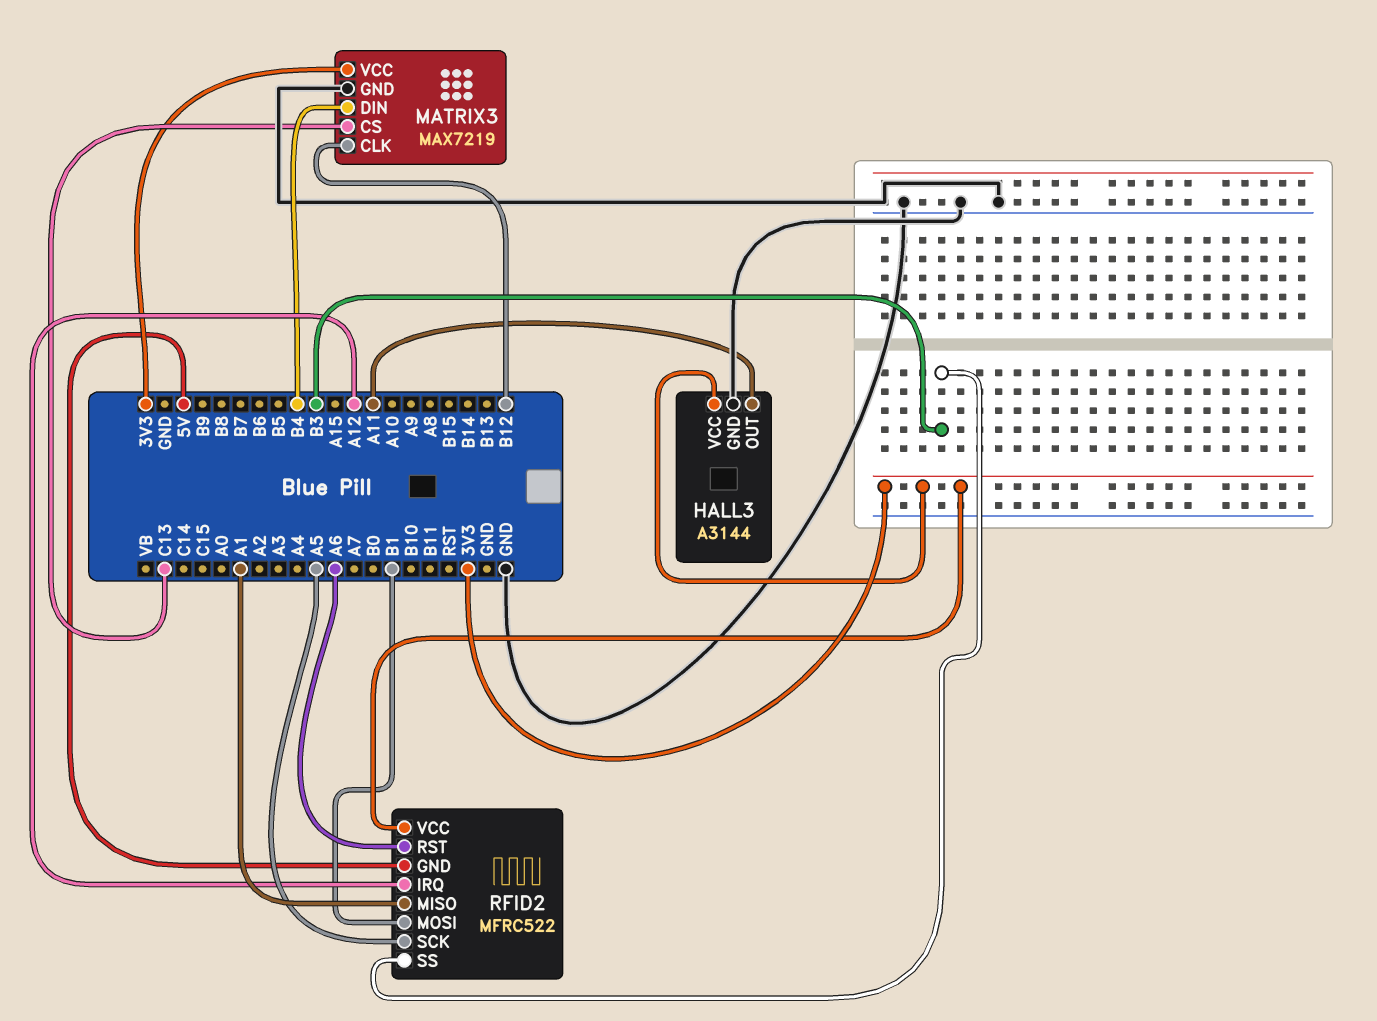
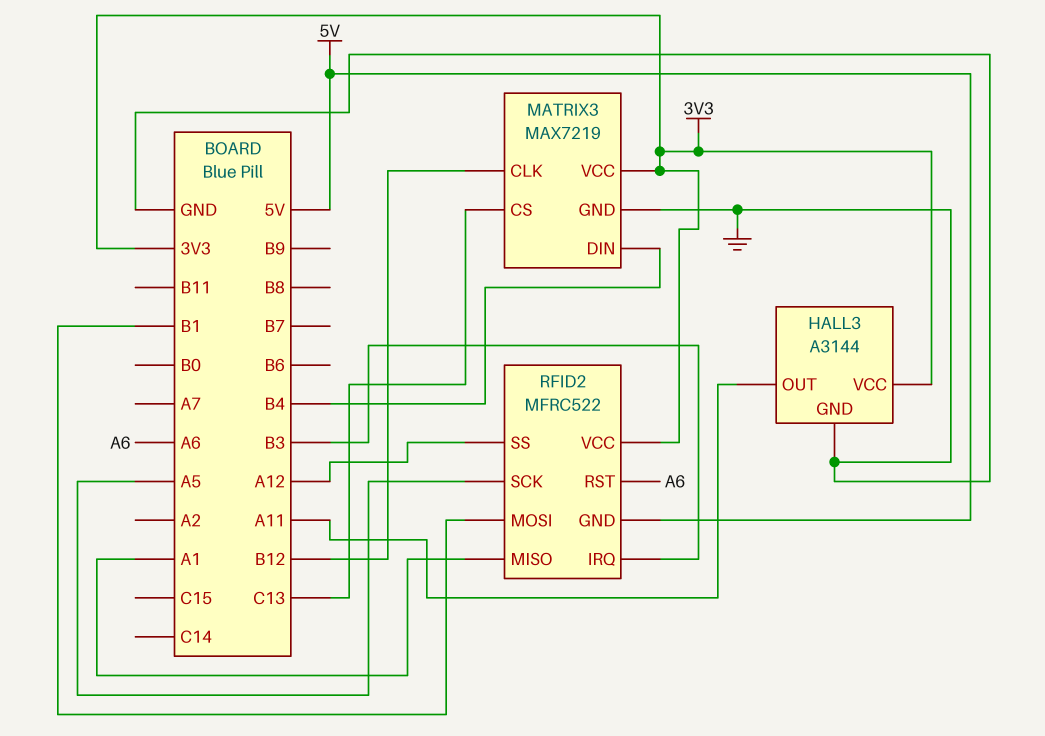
RFID2 pin IRQ: A12 -> B3
RFID2 pin SS: B3 -> A12

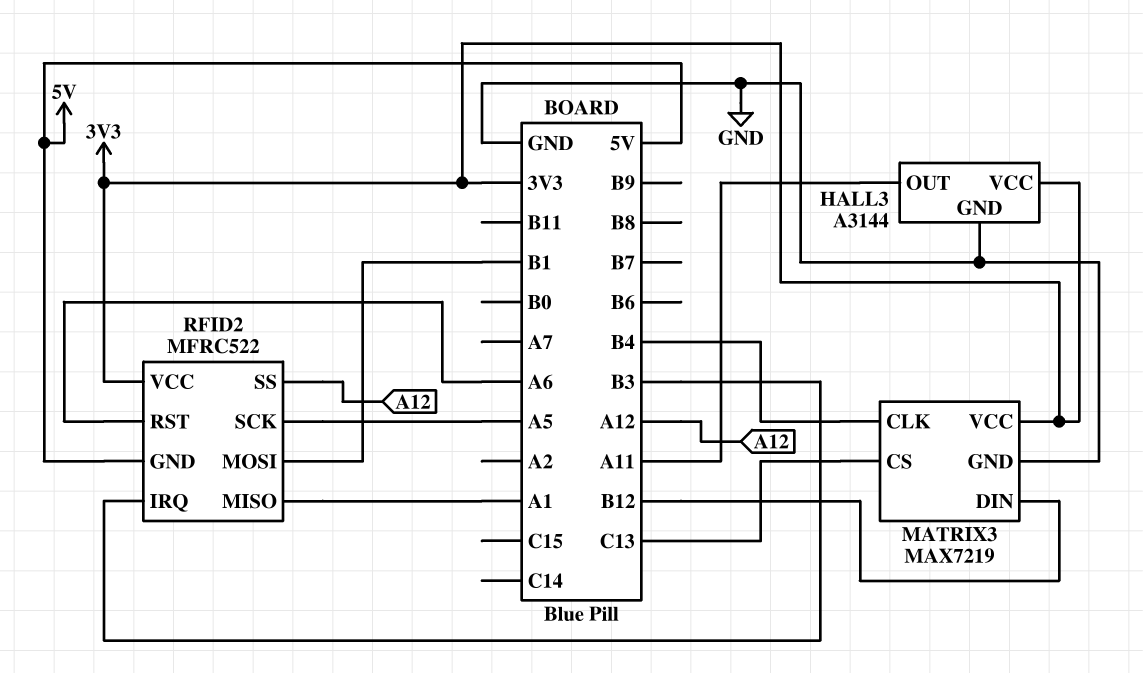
MATRIX3 pin CLK: B12 -> B4
MATRIX3 pin DIN: B4 -> B12

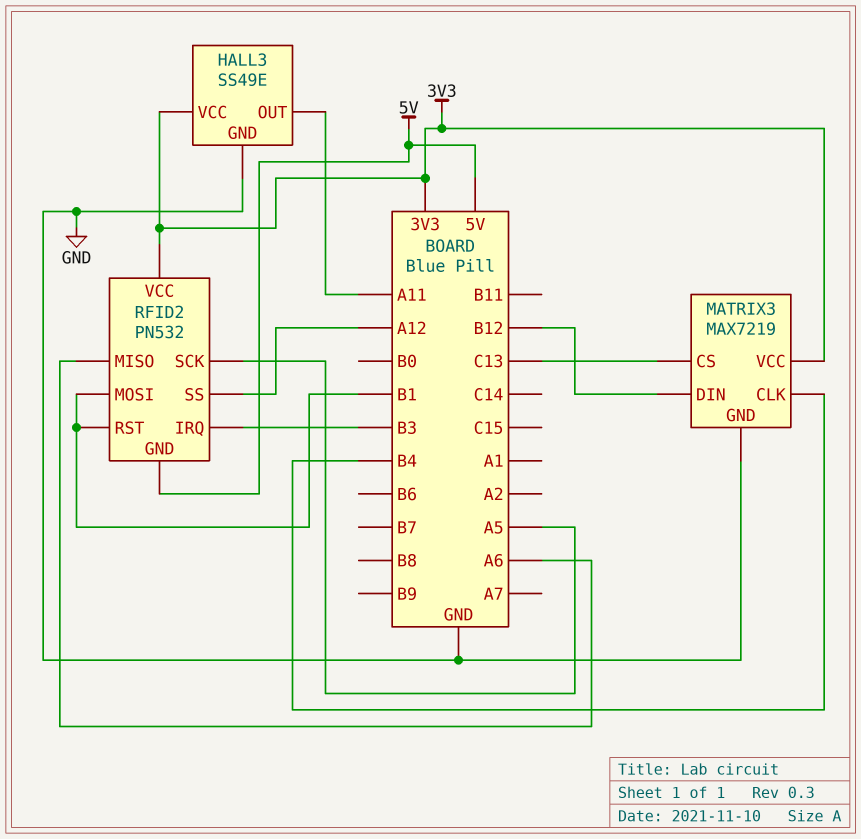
HALL3: A3144 -> SS49E
RFID2: MFRC522 -> PN532
RFID2 pin MISO: A1 -> A6
RFID2 pin RST: A6 -> B1

